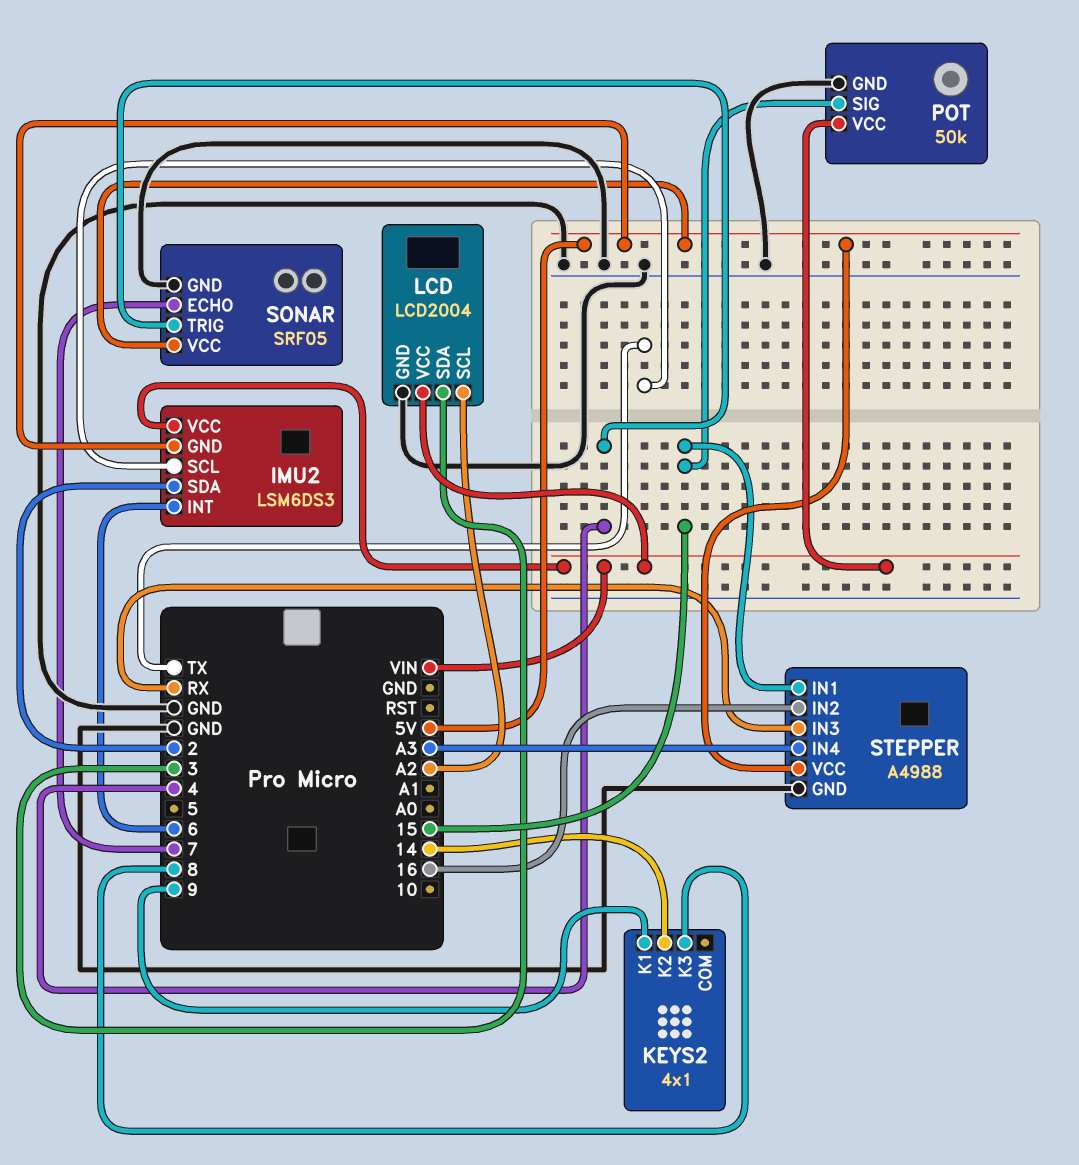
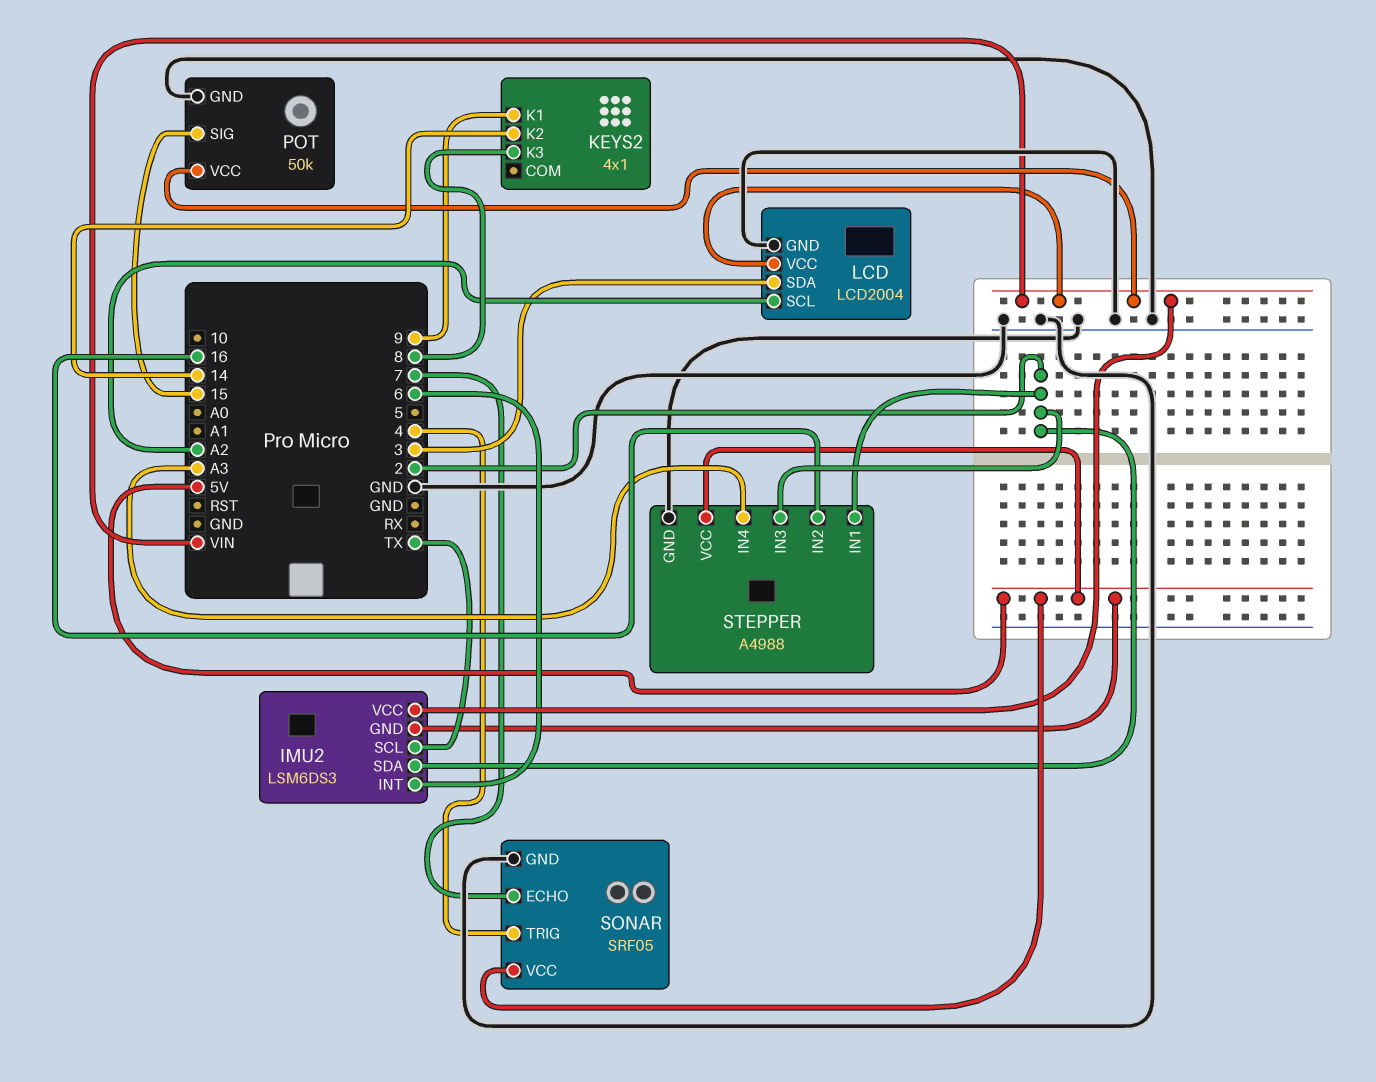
STEPPER pin IN1: 15 -> 2
STEPPER pin IN3: RX -> 2

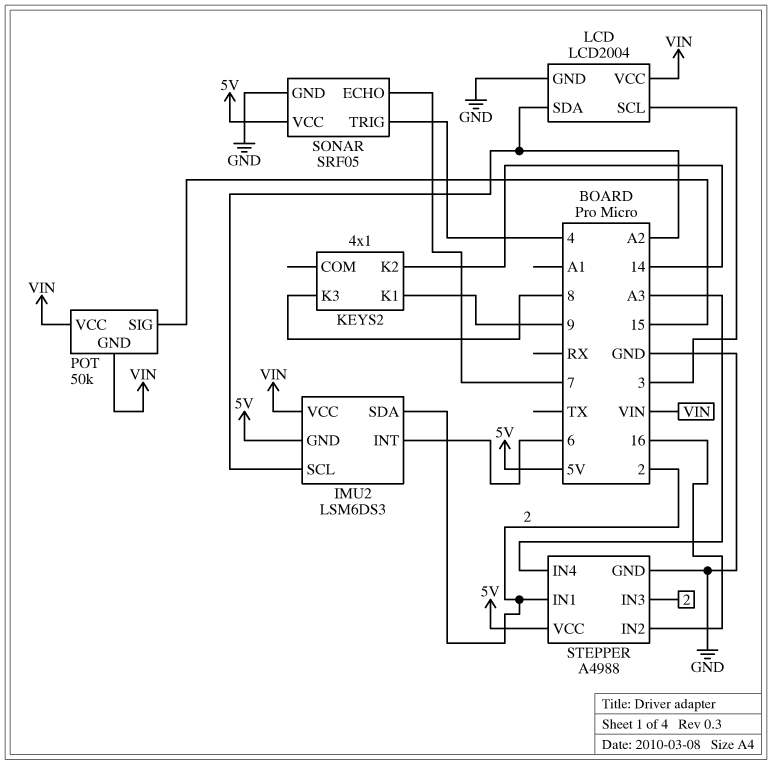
IMU2 pin SCL: TX -> A2
LCD pin SCL: A2 -> 3
LCD pin SDA: 3 -> A2
POT pin GND: GND -> VIN

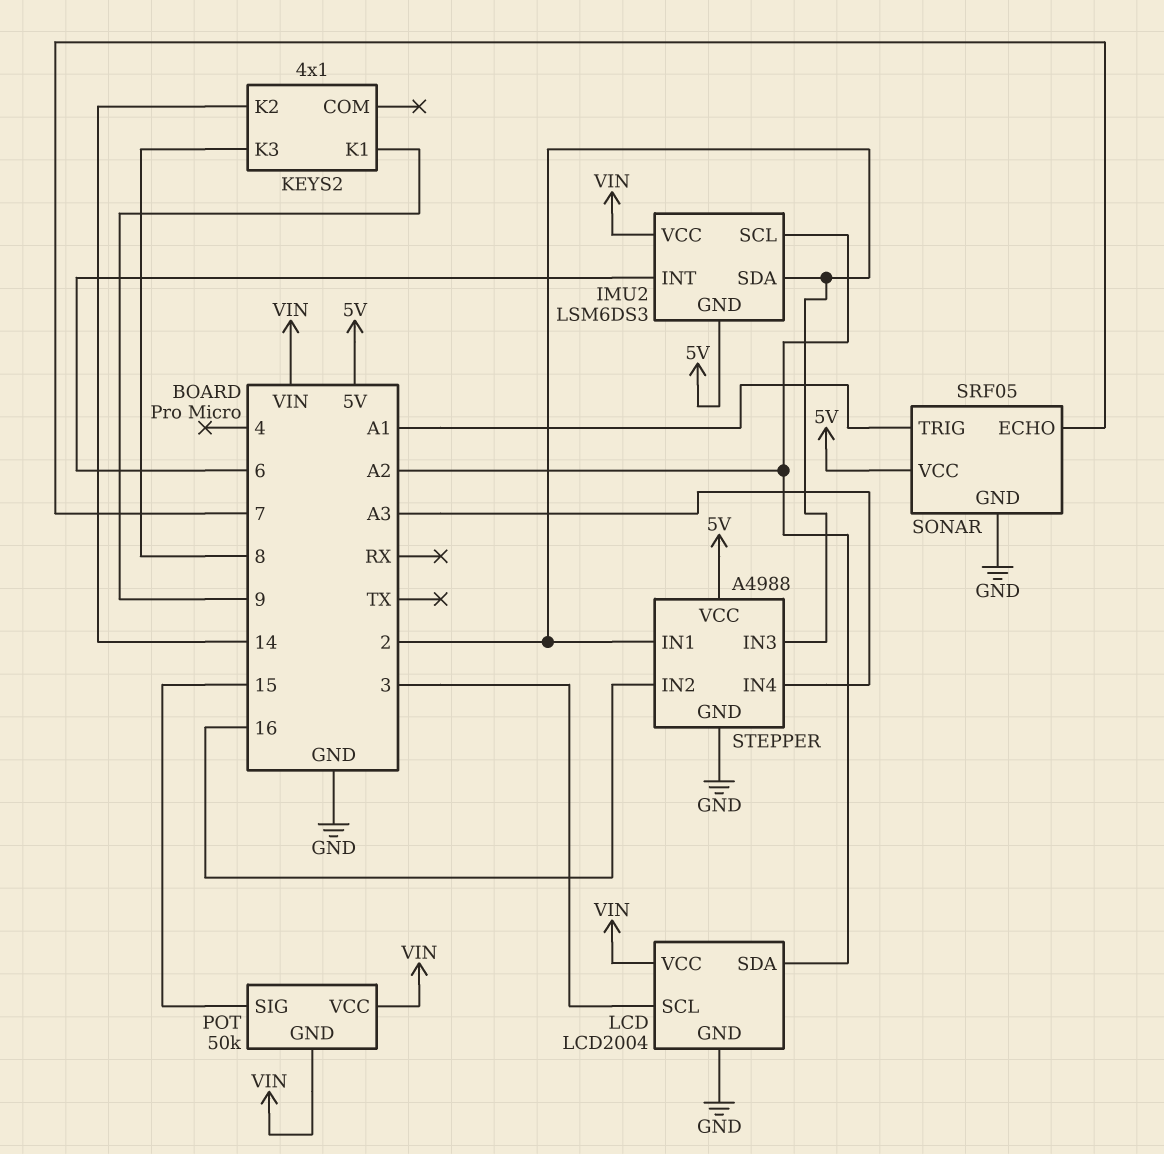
SONAR pin TRIG: 4 -> A1

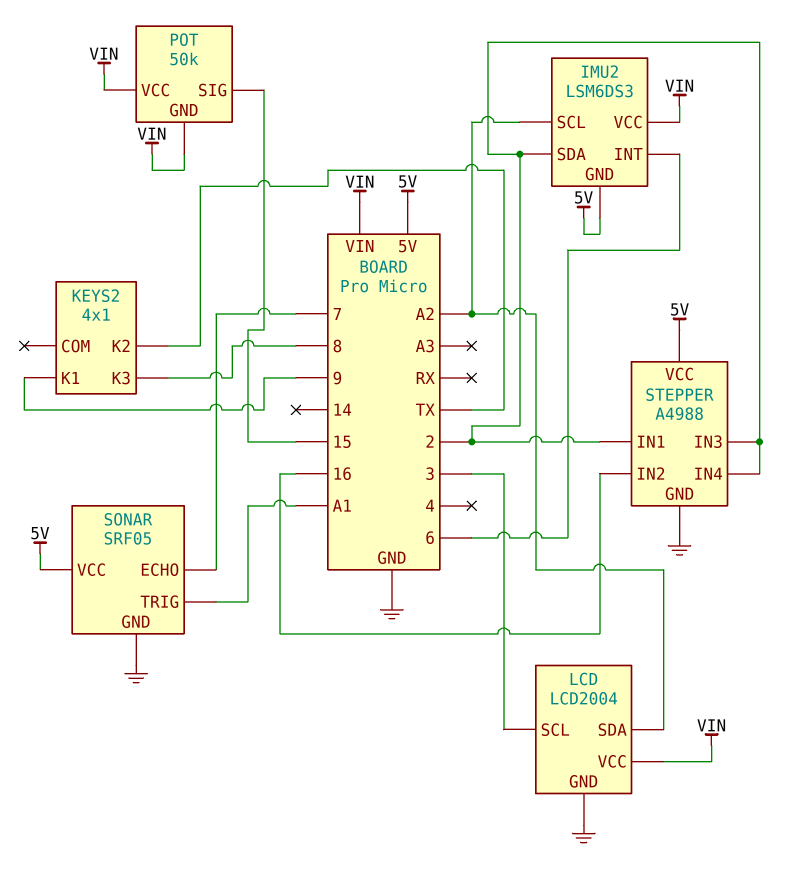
KEYS2 pin K2: 14 -> TX
STEPPER pin IN4: A3 -> 2

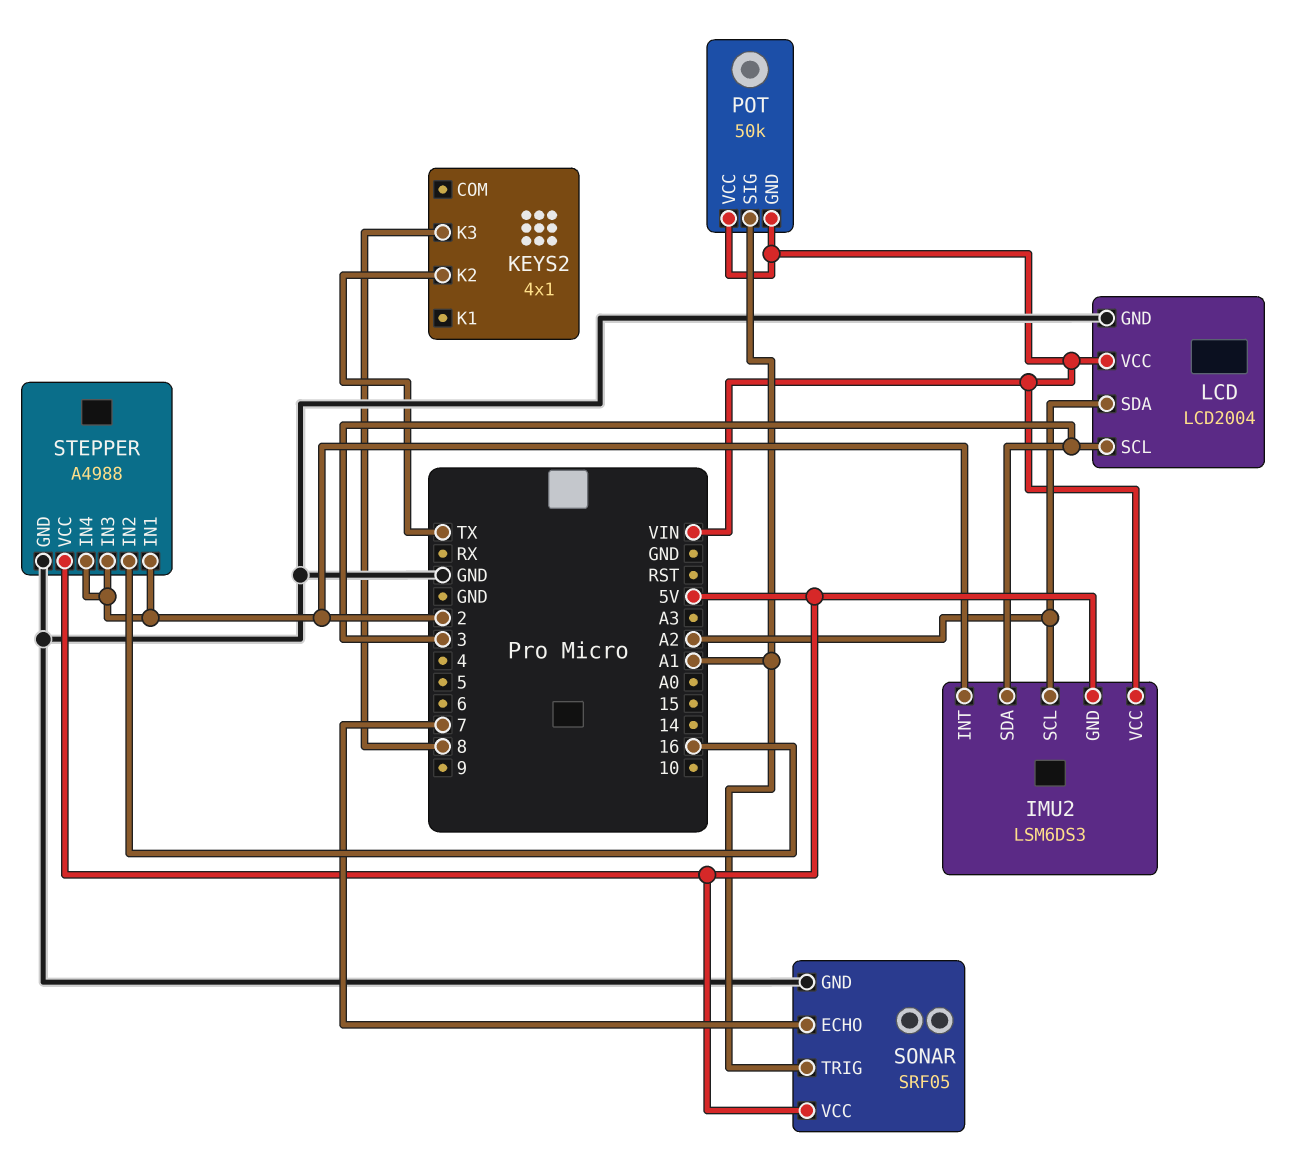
IMU2 pin INT: 6 -> 2
IMU2 pin SDA: 2 -> 3
KEYS2 pin K1: 9 -> none
POT pin SIG: 15 -> A1

